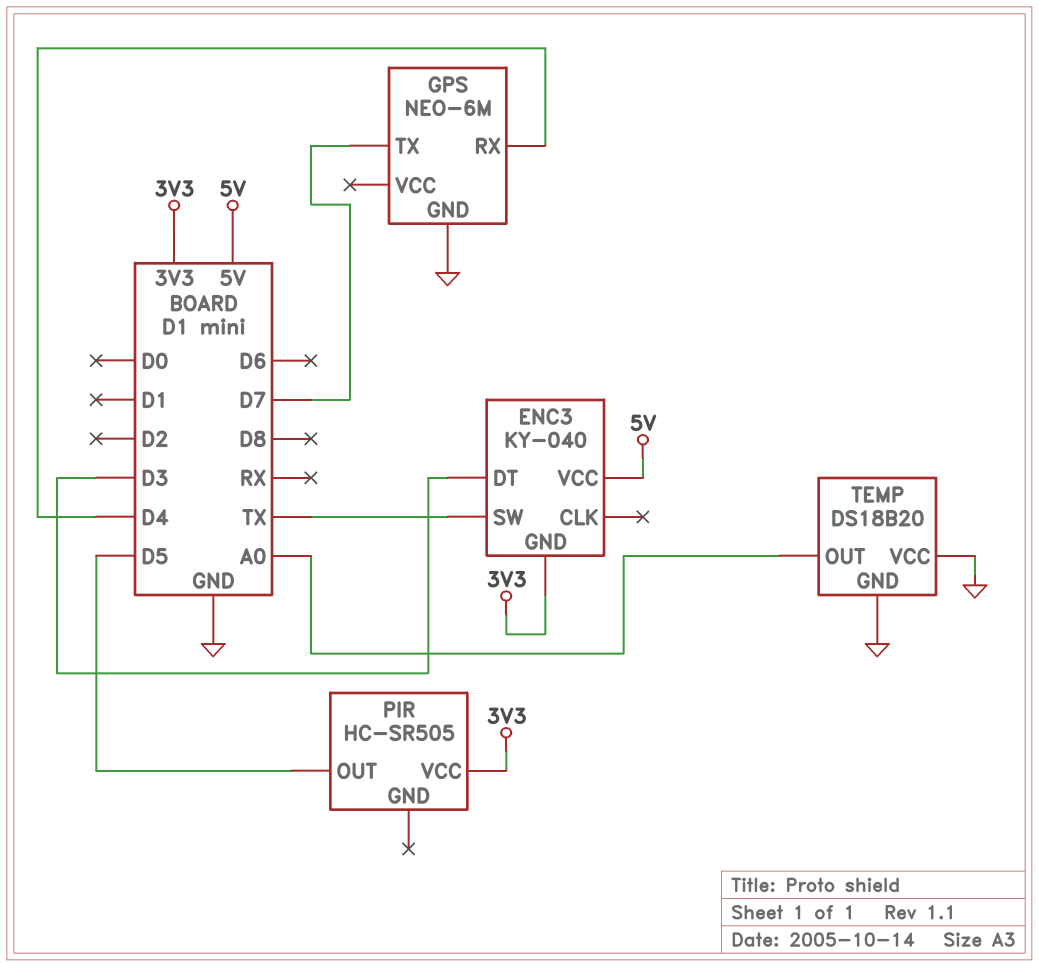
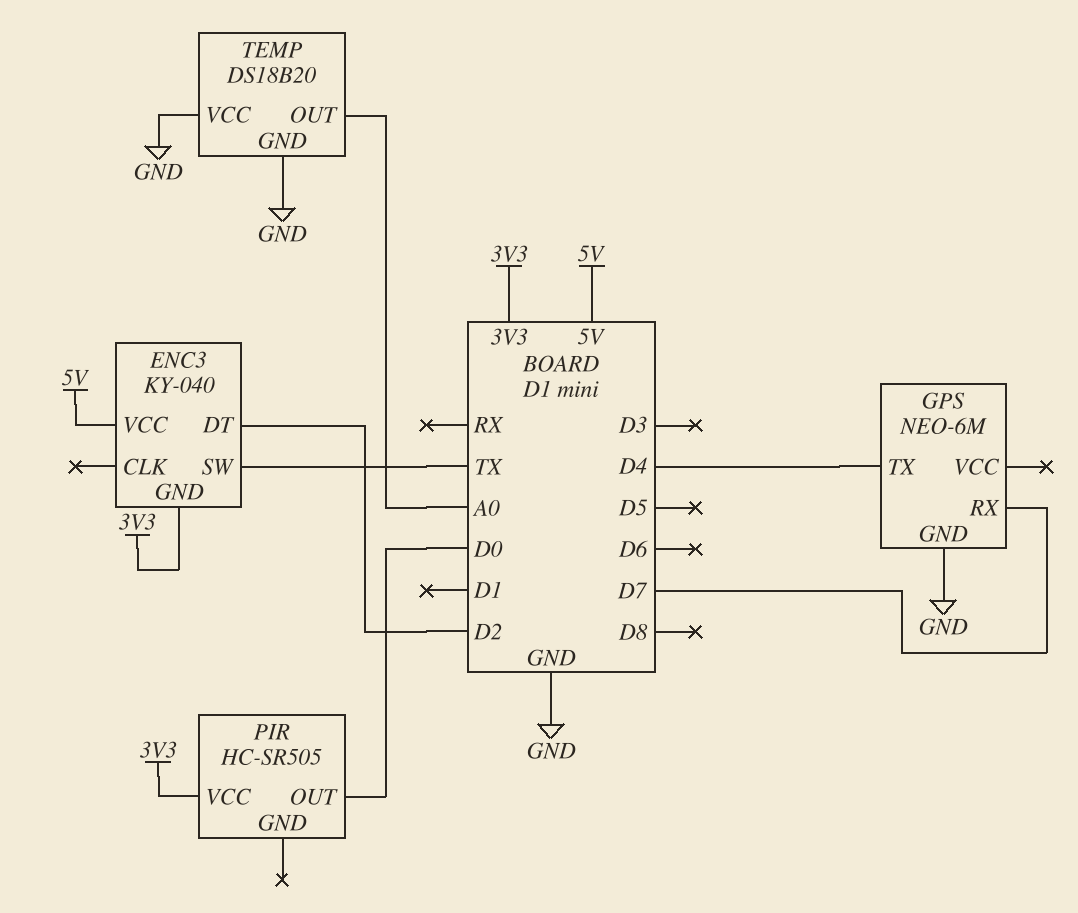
ENC3 pin DT: D3 -> D2
GPS pin RX: D4 -> D7
GPS pin TX: D7 -> D4
PIR pin OUT: D5 -> D0

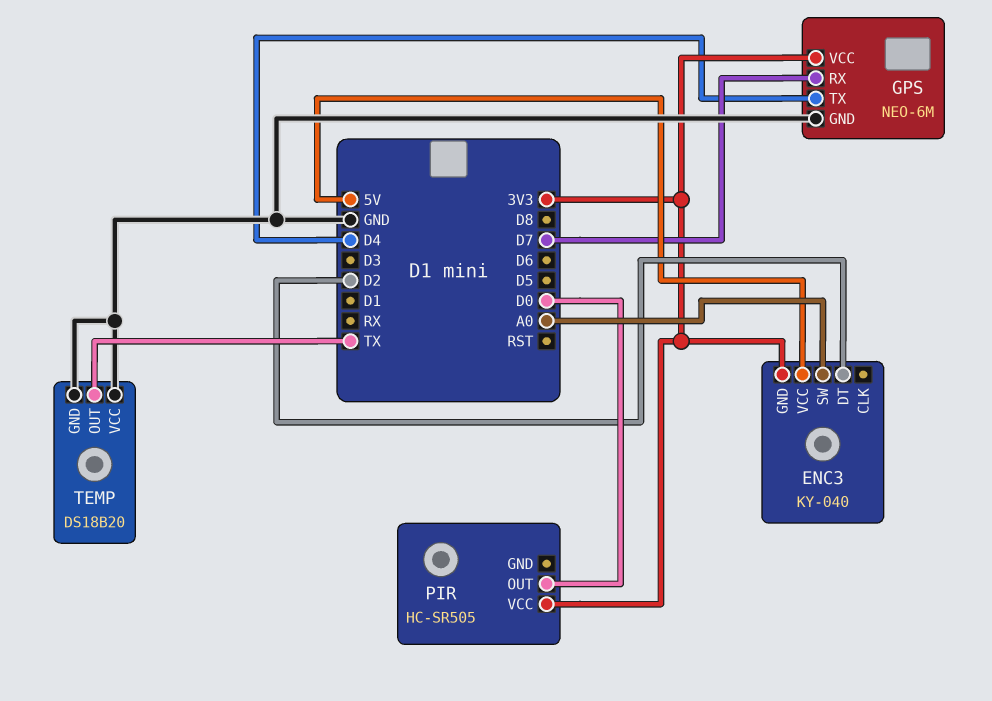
ENC3 pin SW: TX -> A0
GPS pin VCC: none -> 3V3
TEMP pin OUT: A0 -> TX

